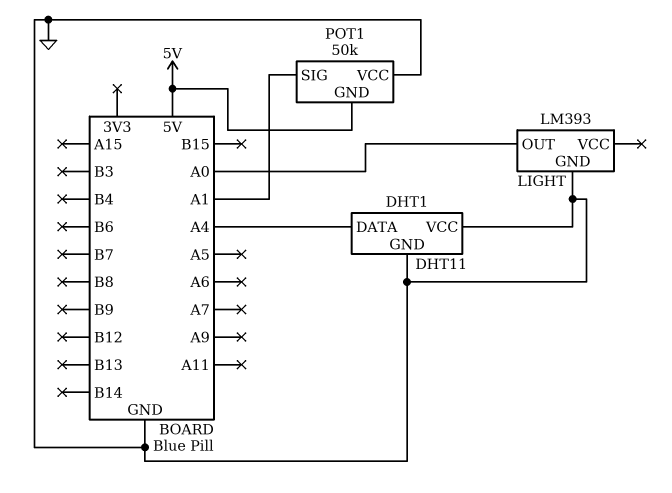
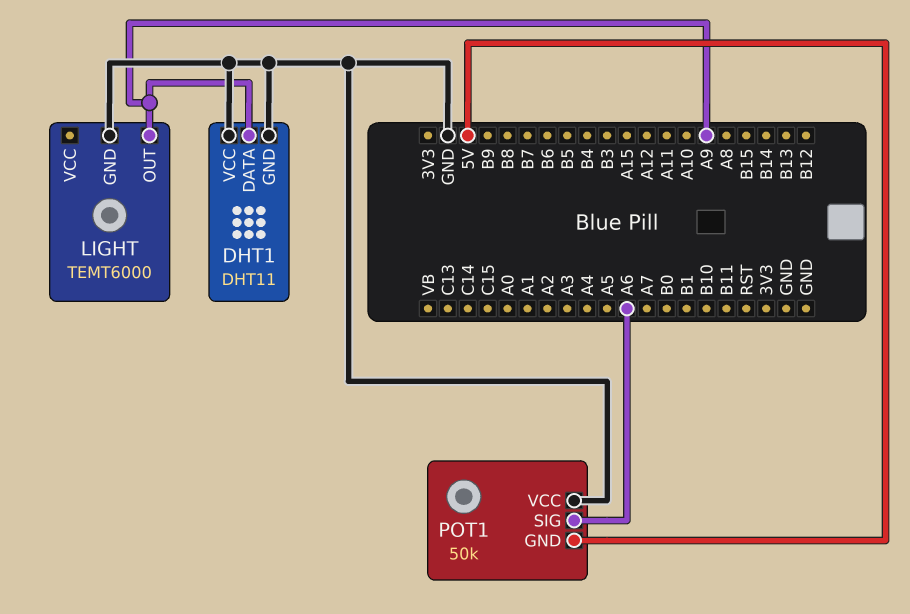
DHT1 pin DATA: A4 -> A9
LIGHT: LM393 -> TEMT6000
LIGHT pin OUT: A0 -> A9
POT1 pin SIG: A1 -> A6

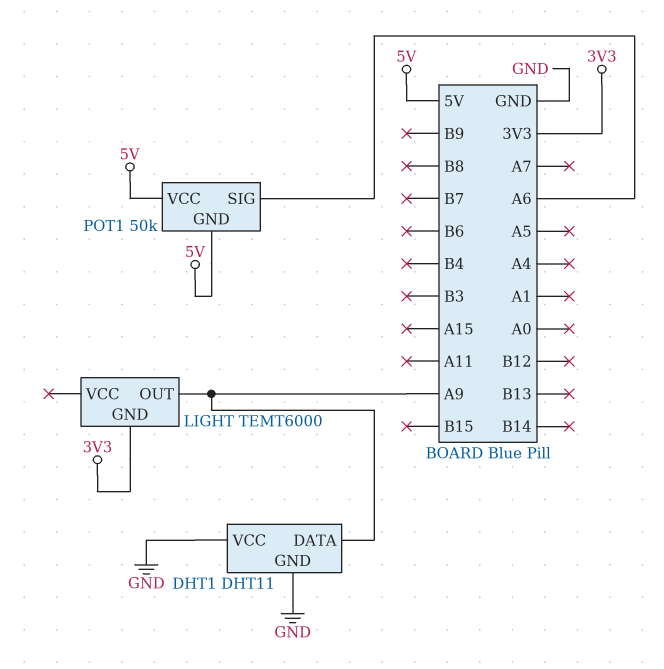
LIGHT pin GND: GND -> 3V3
POT1 pin VCC: GND -> 5V

